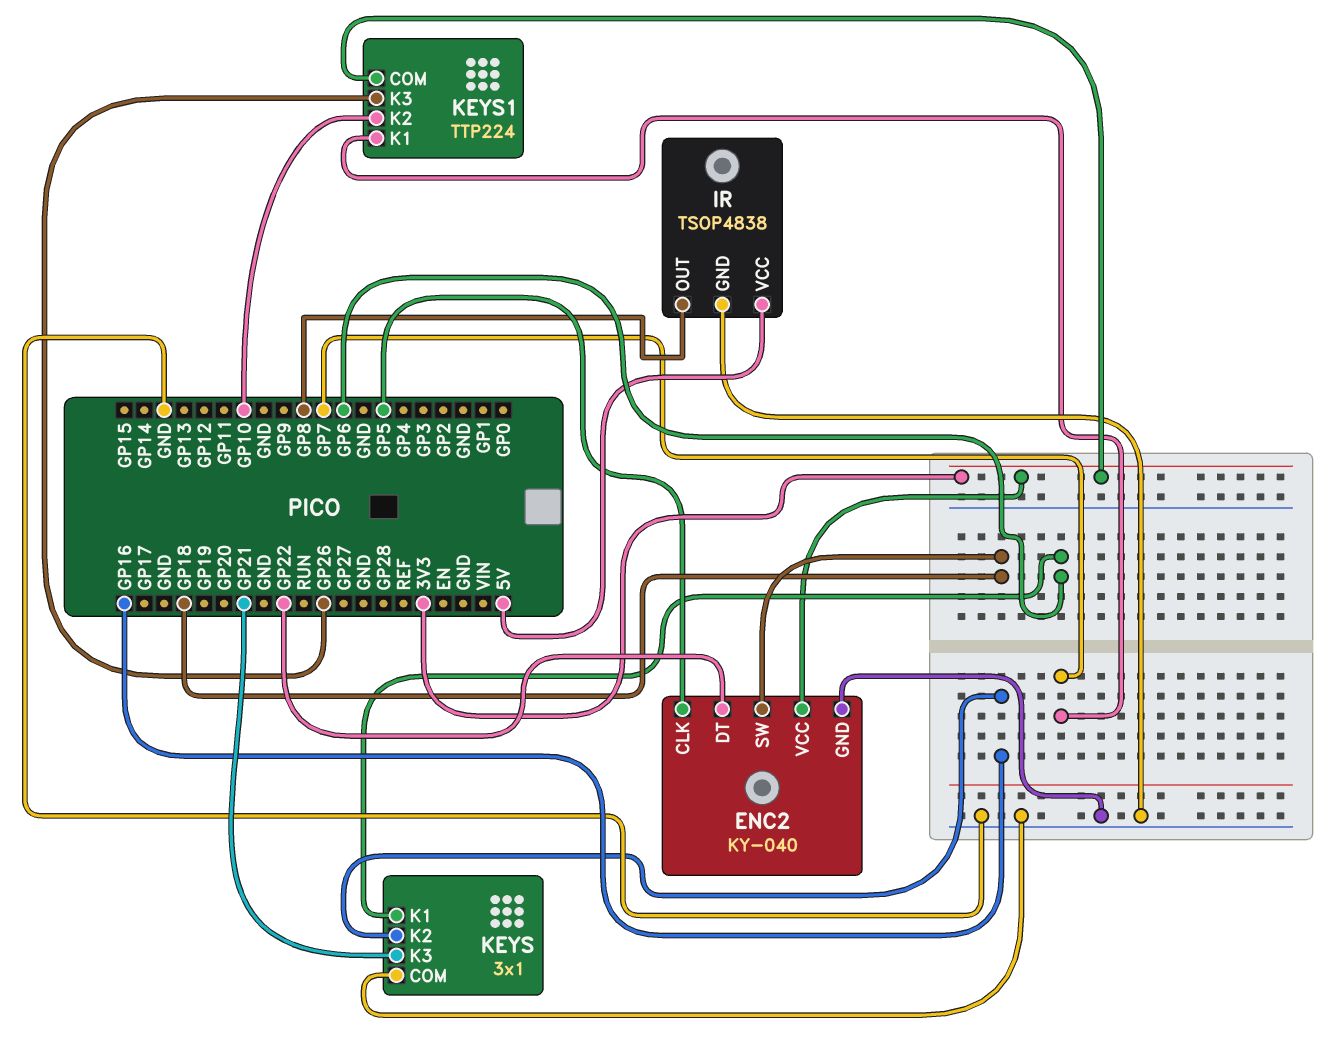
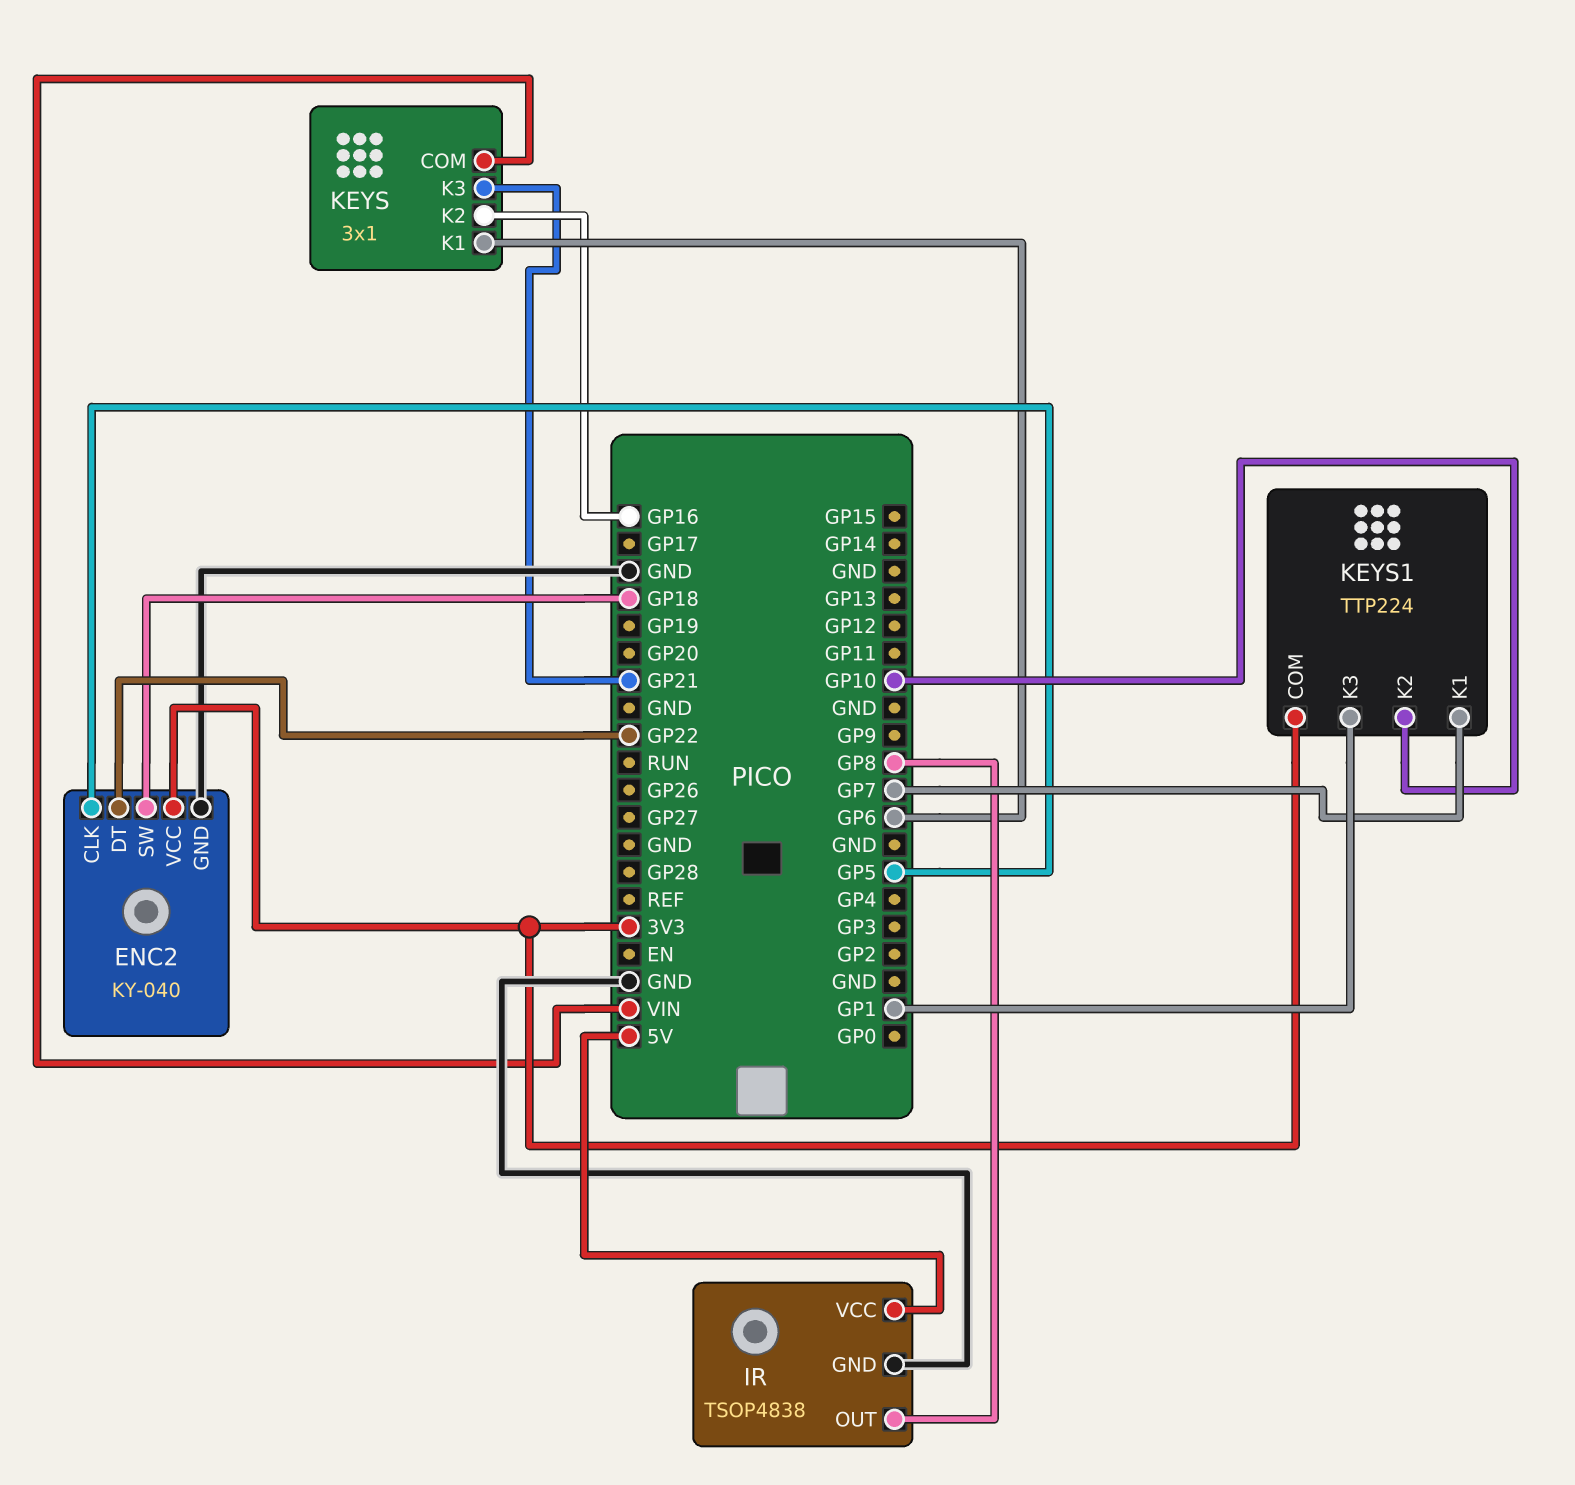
KEYS pin COM: GND -> VIN
KEYS1 pin K3: GP26 -> GP1

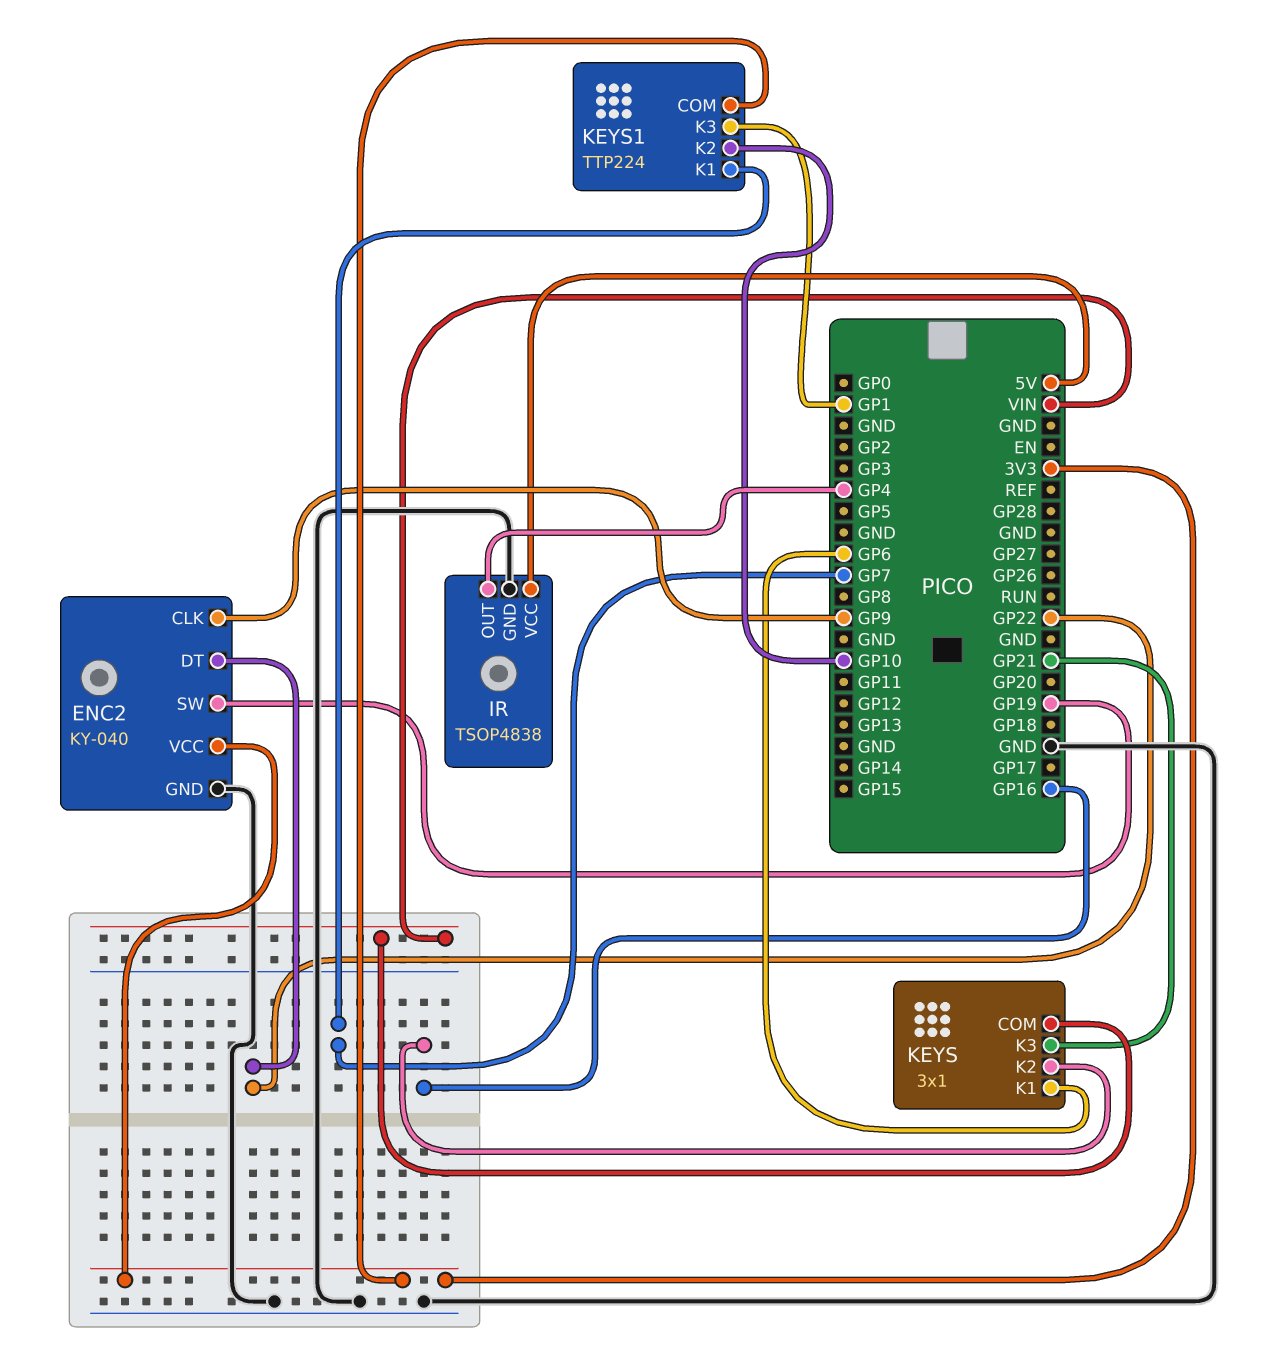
ENC2 pin CLK: GP5 -> GP9
ENC2 pin SW: GP18 -> GP19
IR pin OUT: GP8 -> GP4

